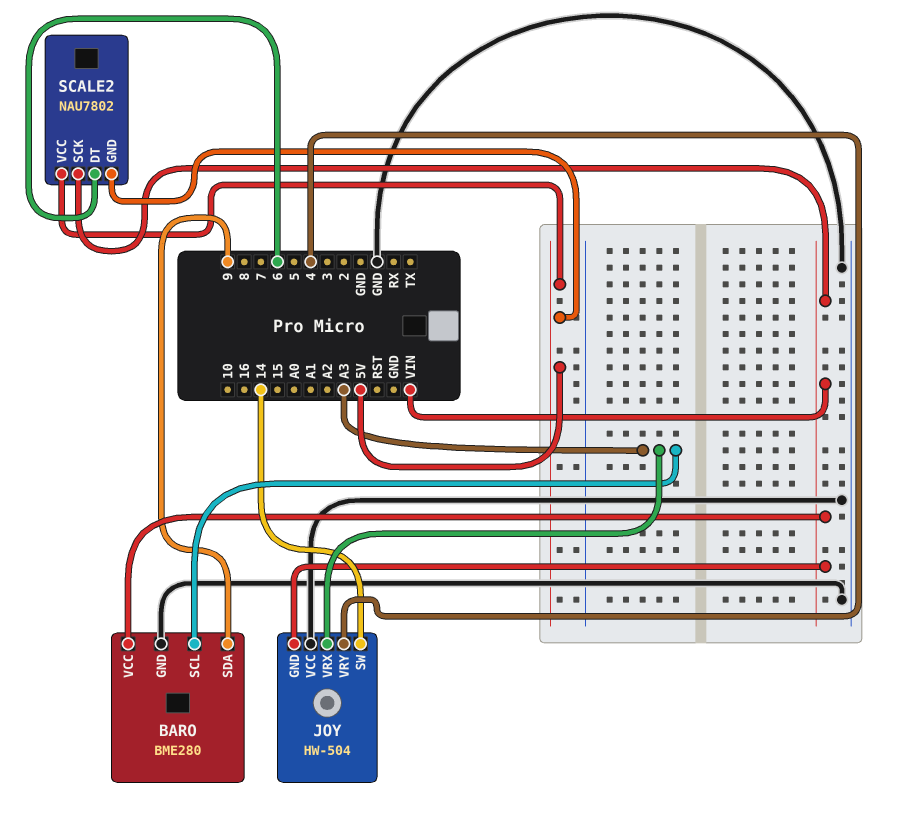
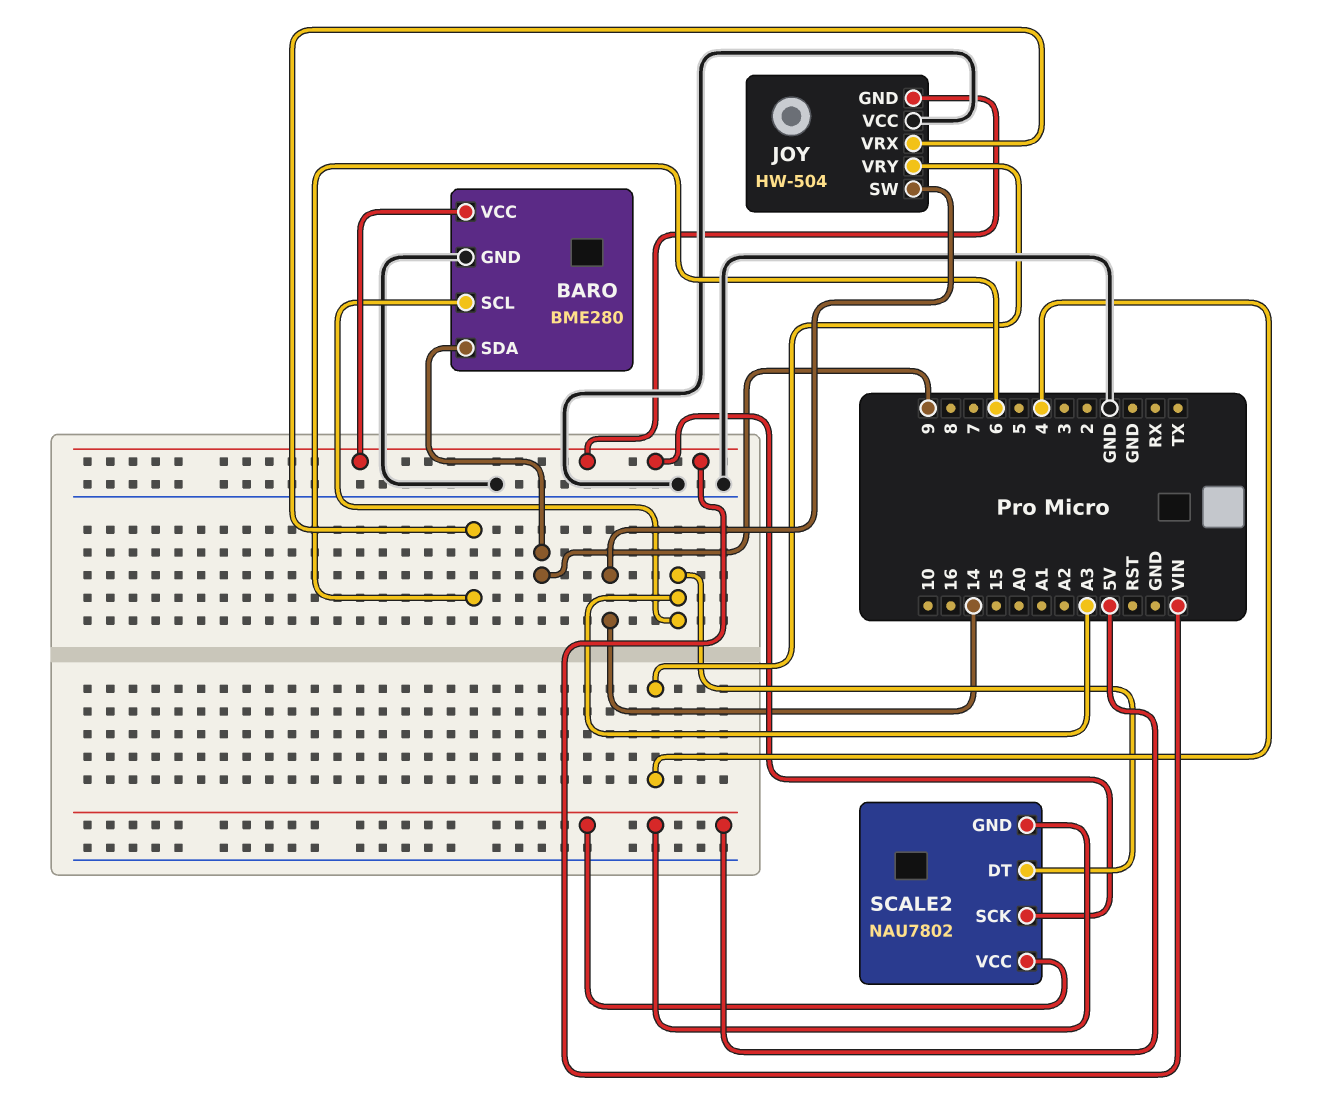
JOY pin VRX: A3 -> 6
SCALE2 pin DT: 6 -> A3

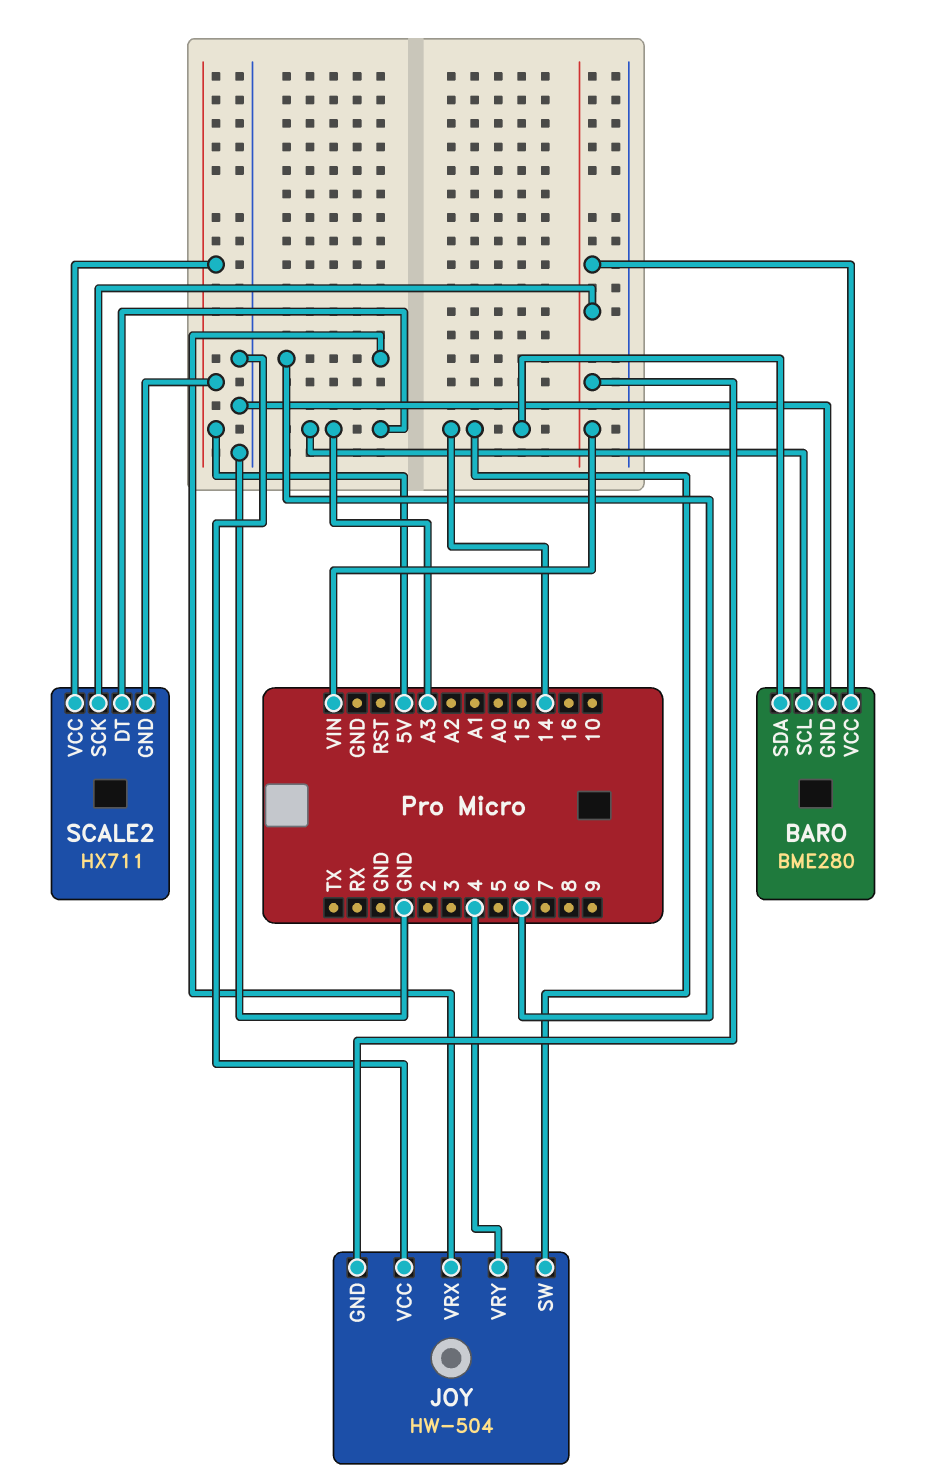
BARO pin SDA: 9 -> 14
SCALE2: NAU7802 -> HX711

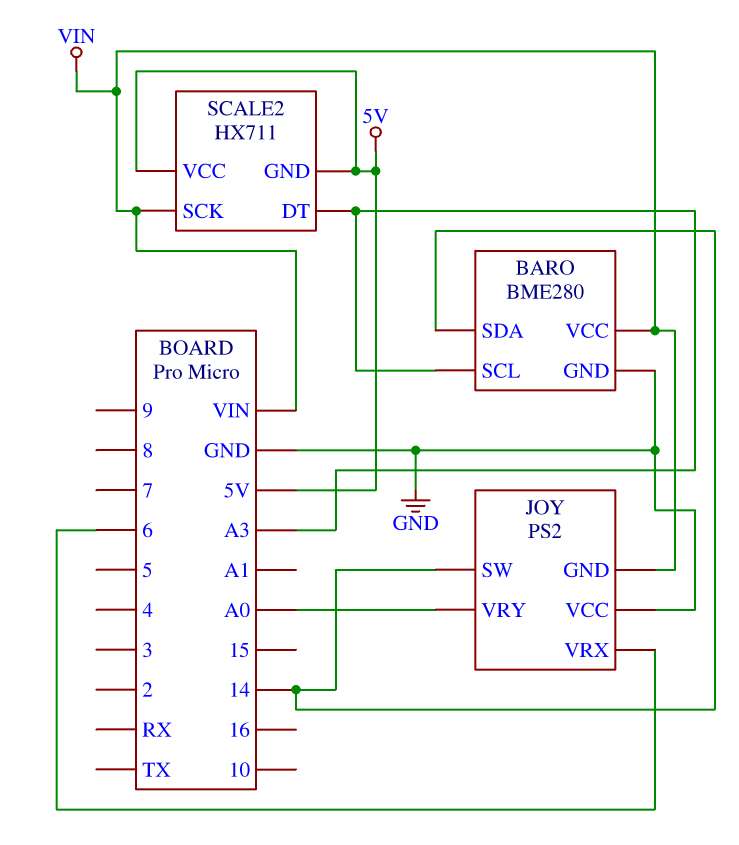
JOY: HW-504 -> PS2
JOY pin VRY: 4 -> A0

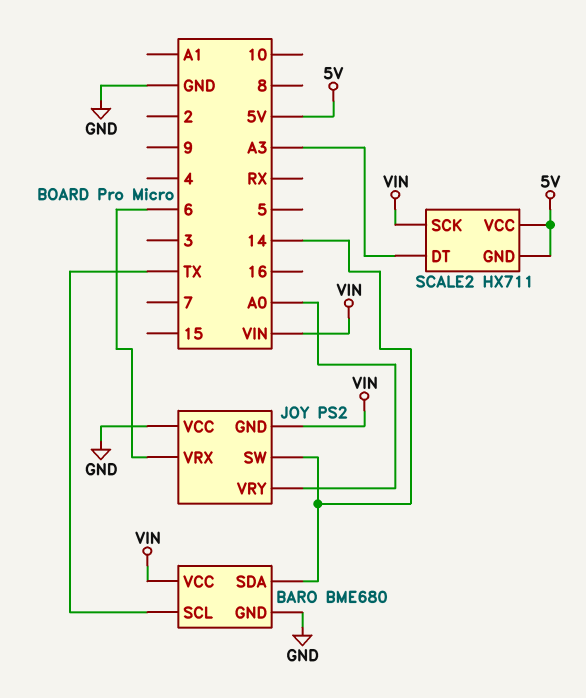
BARO: BME280 -> BME680
BARO pin SCL: A3 -> TX

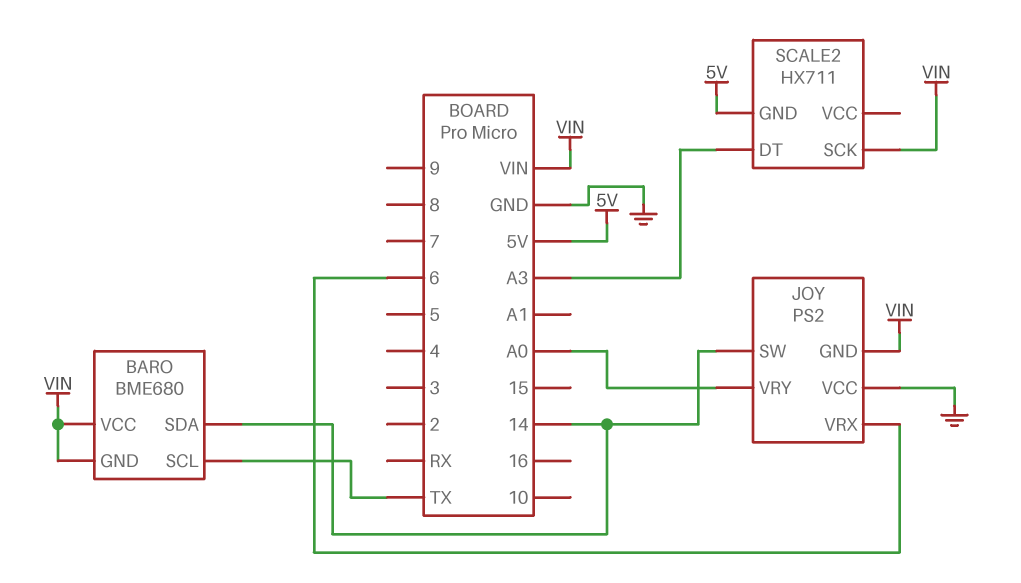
BARO pin GND: GND -> VIN
SCALE2 pin VCC: 5V -> none

